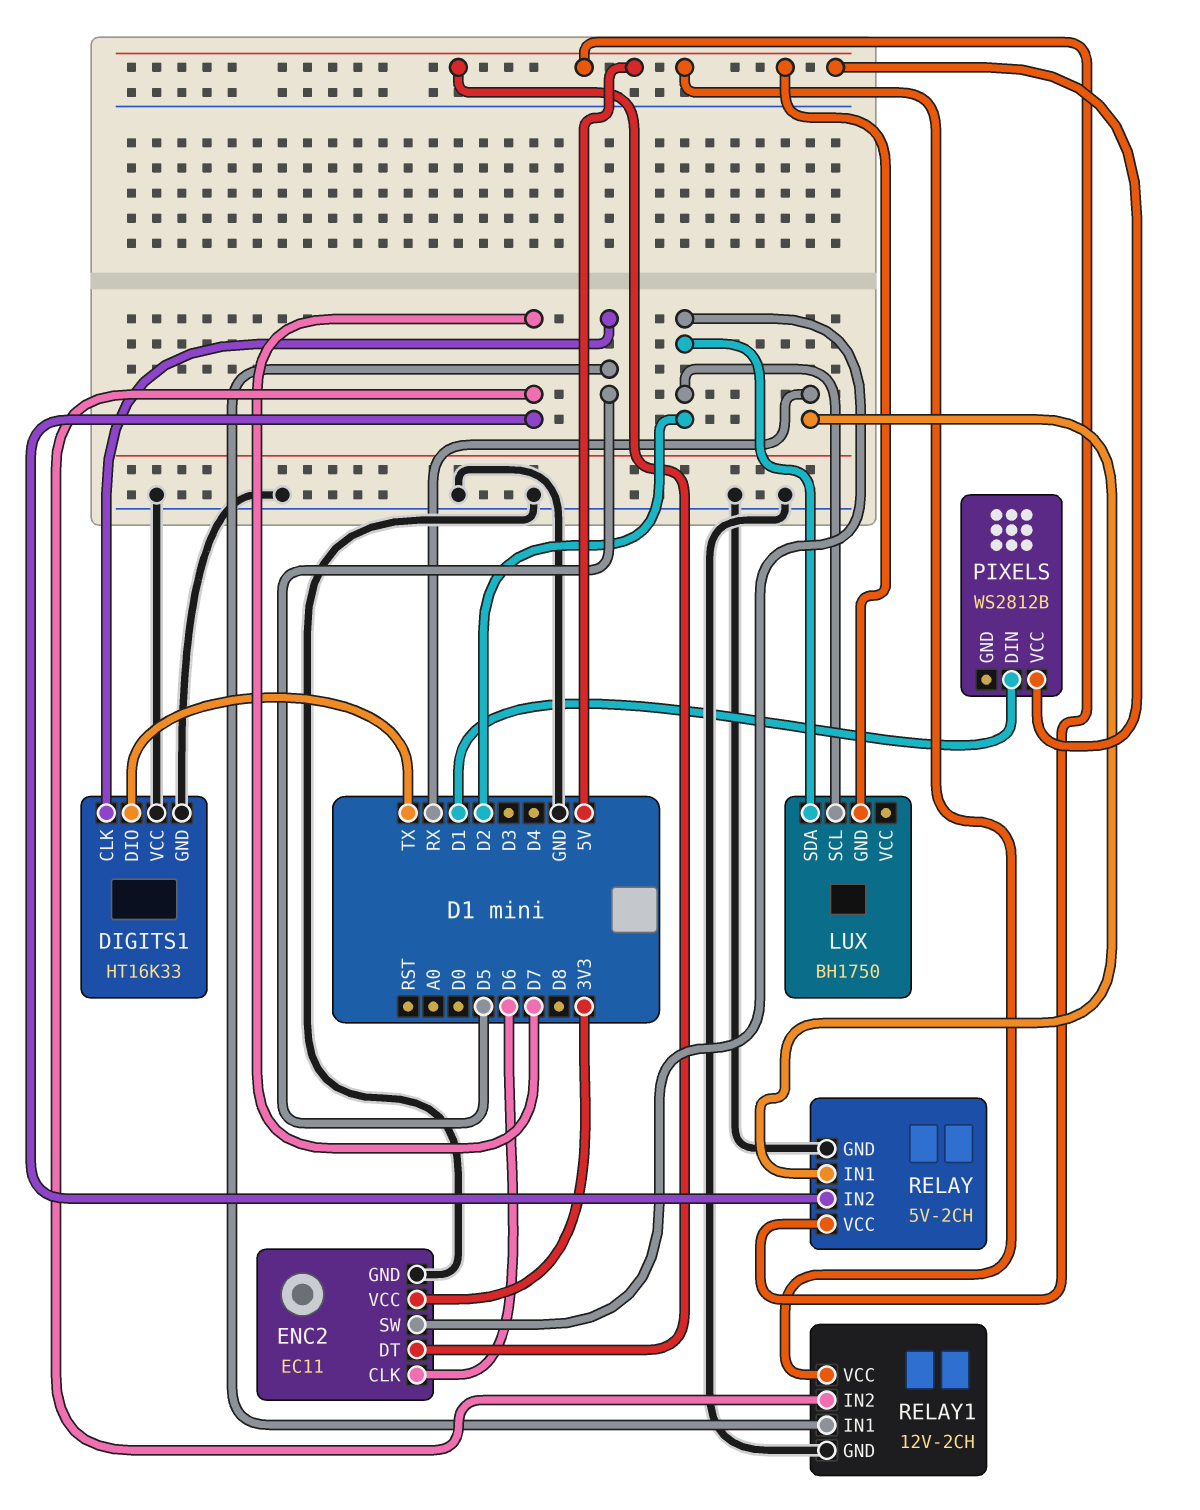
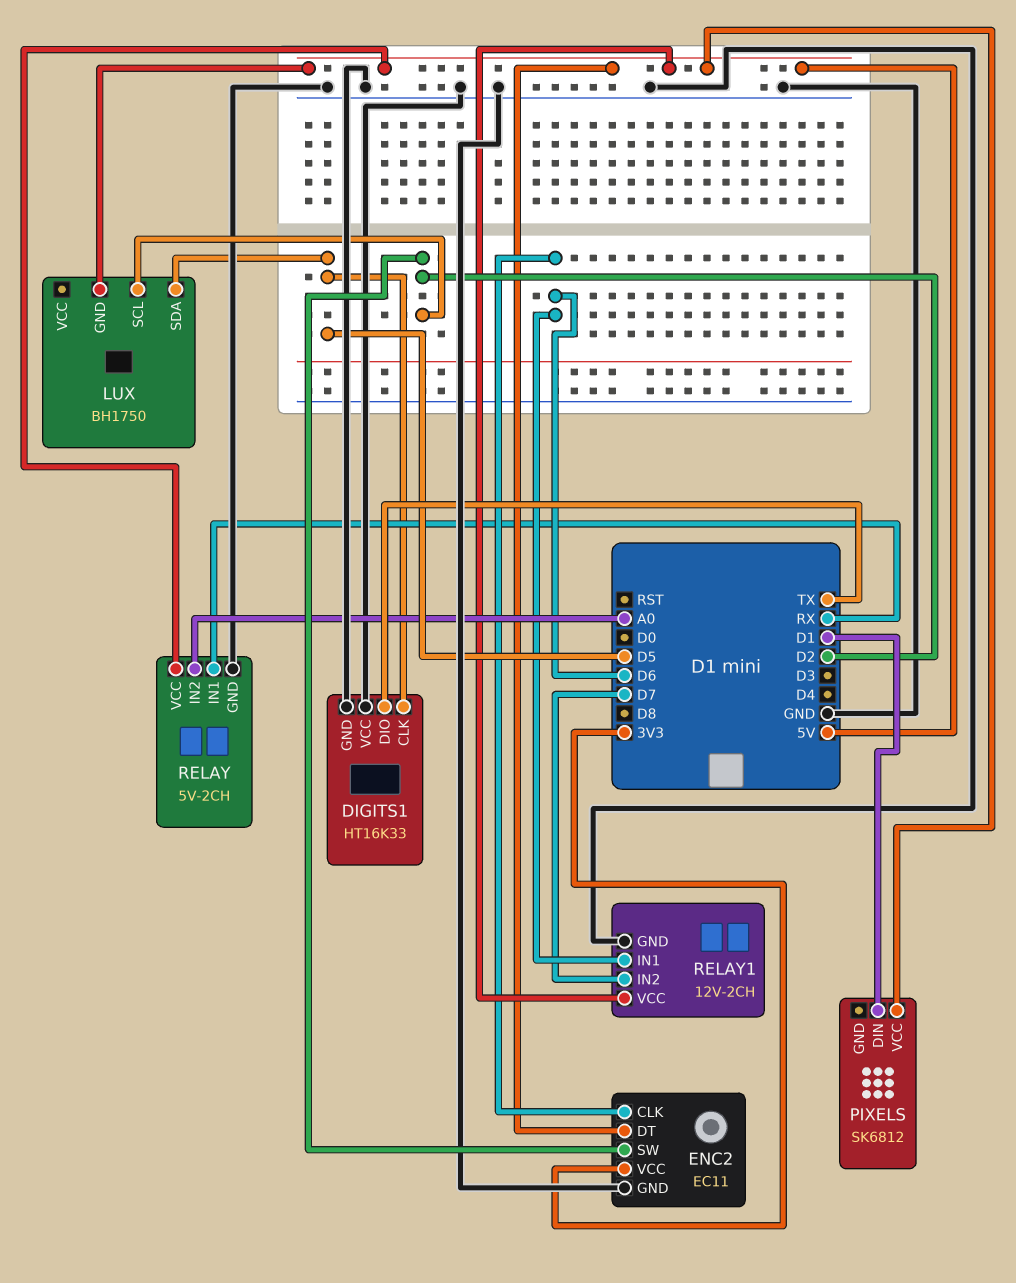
LUX pin SDA: D2 -> D5
PIXELS: WS2812B -> SK6812
RELAY pin IN2: D7 -> A0
RELAY1 pin IN1: D5 -> D6

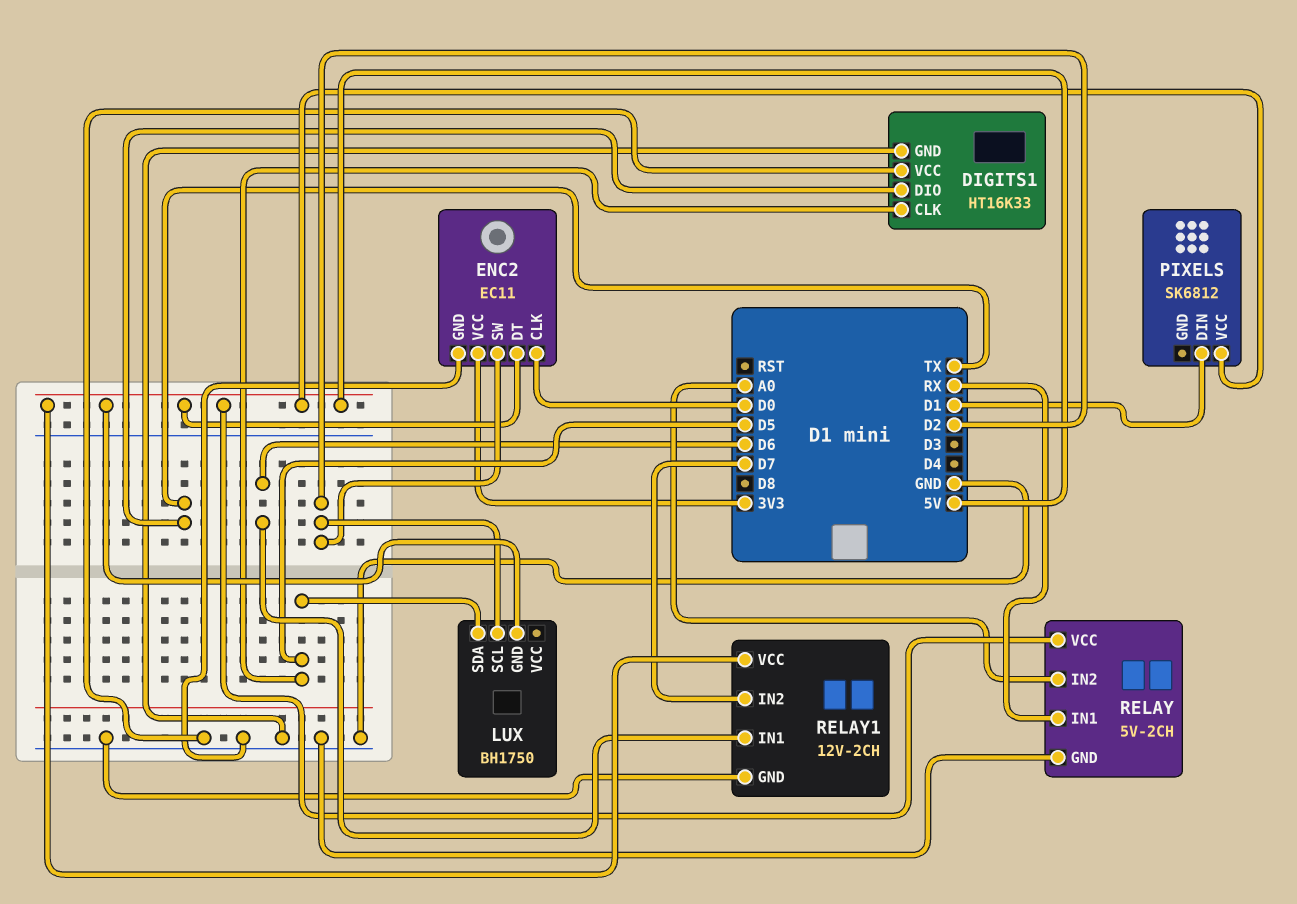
ENC2 pin CLK: D6 -> D0

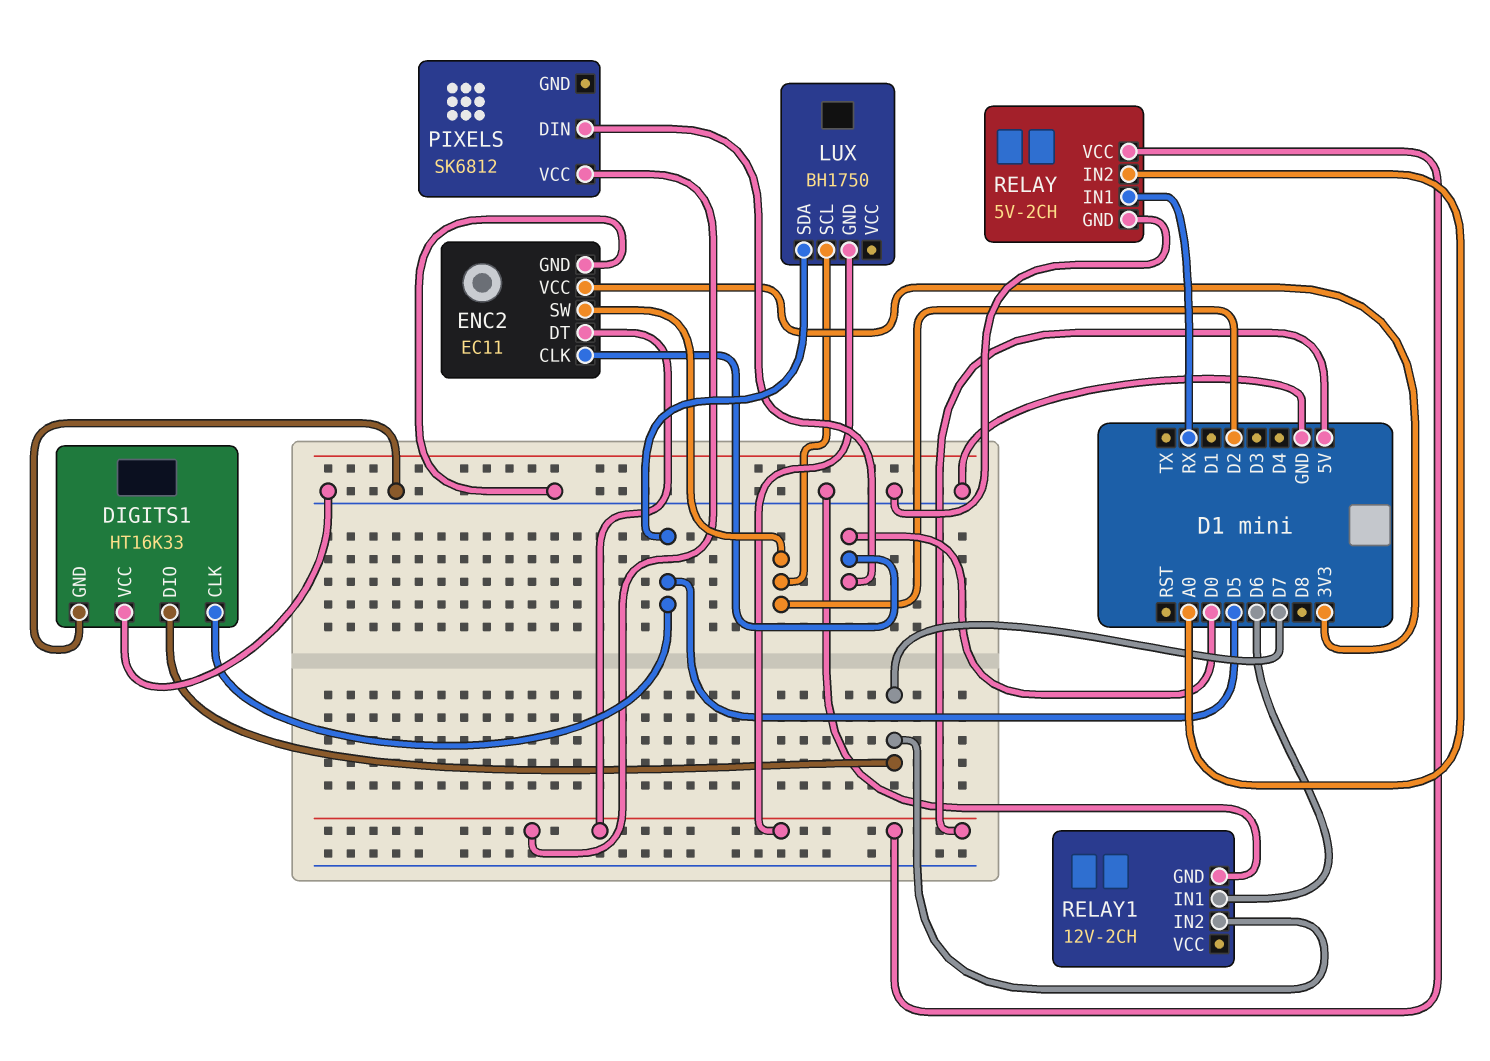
DIGITS1 pin DIO: TX -> D7
PIXELS pin DIN: D1 -> D0
RELAY1 pin VCC: 5V -> none

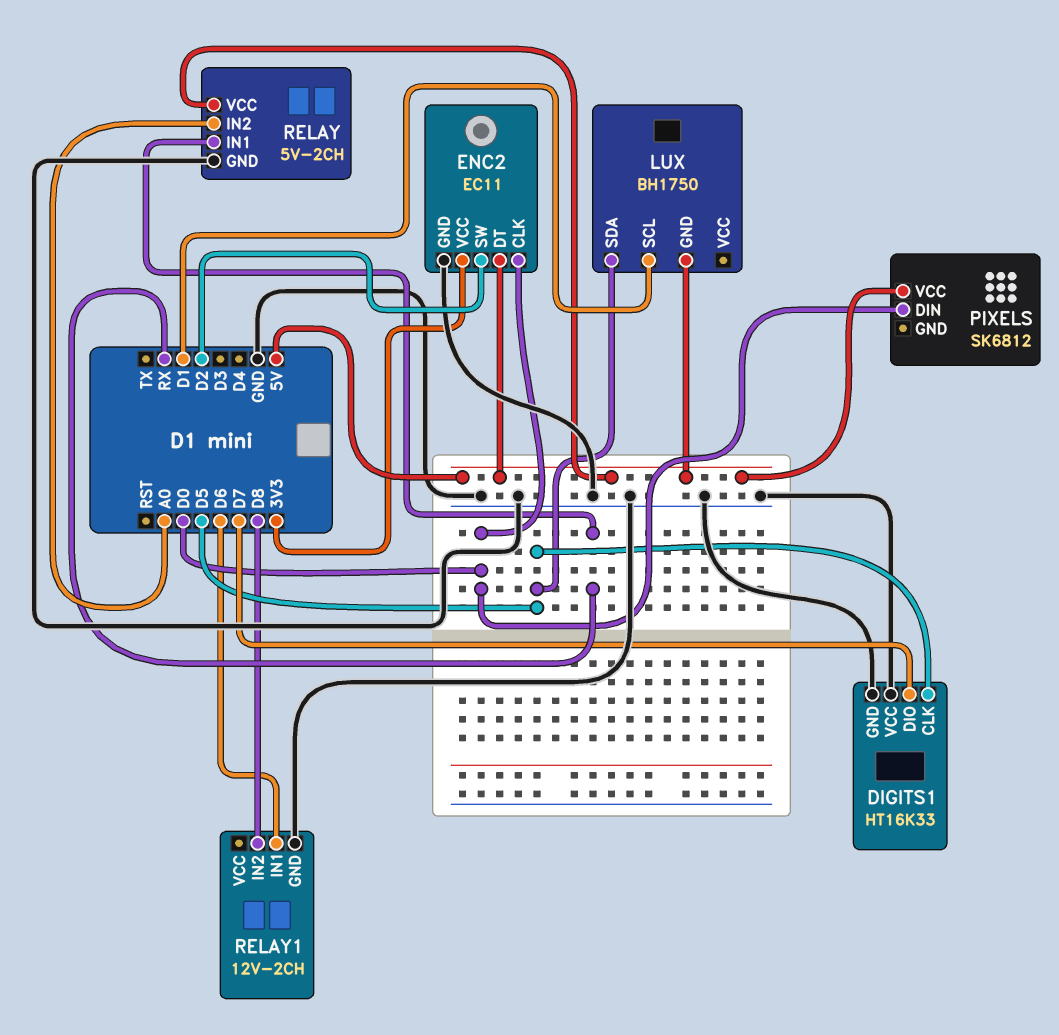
LUX pin SCL: D2 -> D1
RELAY1 pin IN2: D7 -> D8

